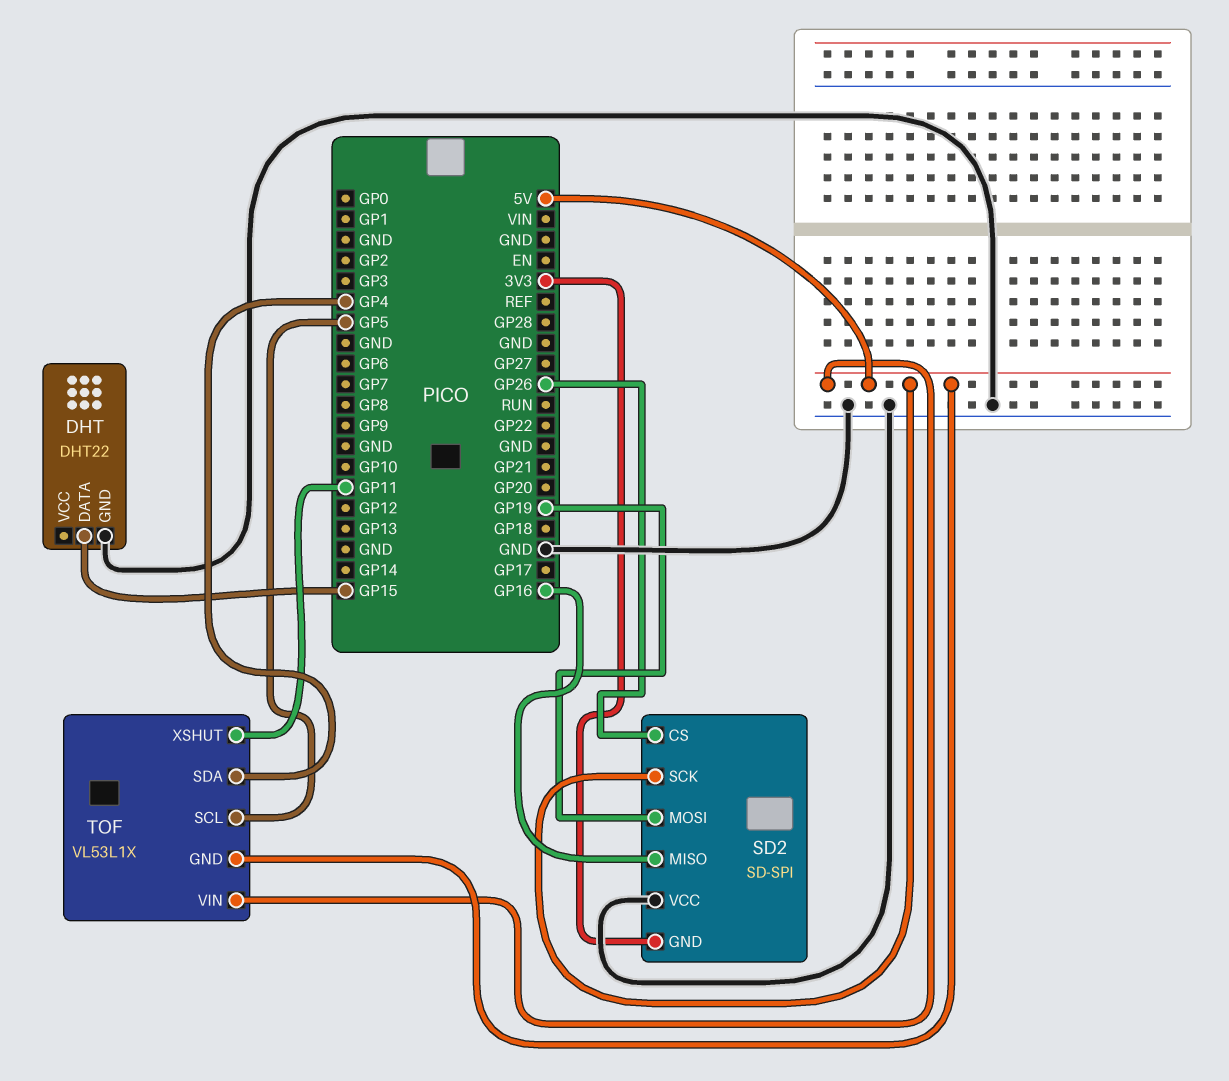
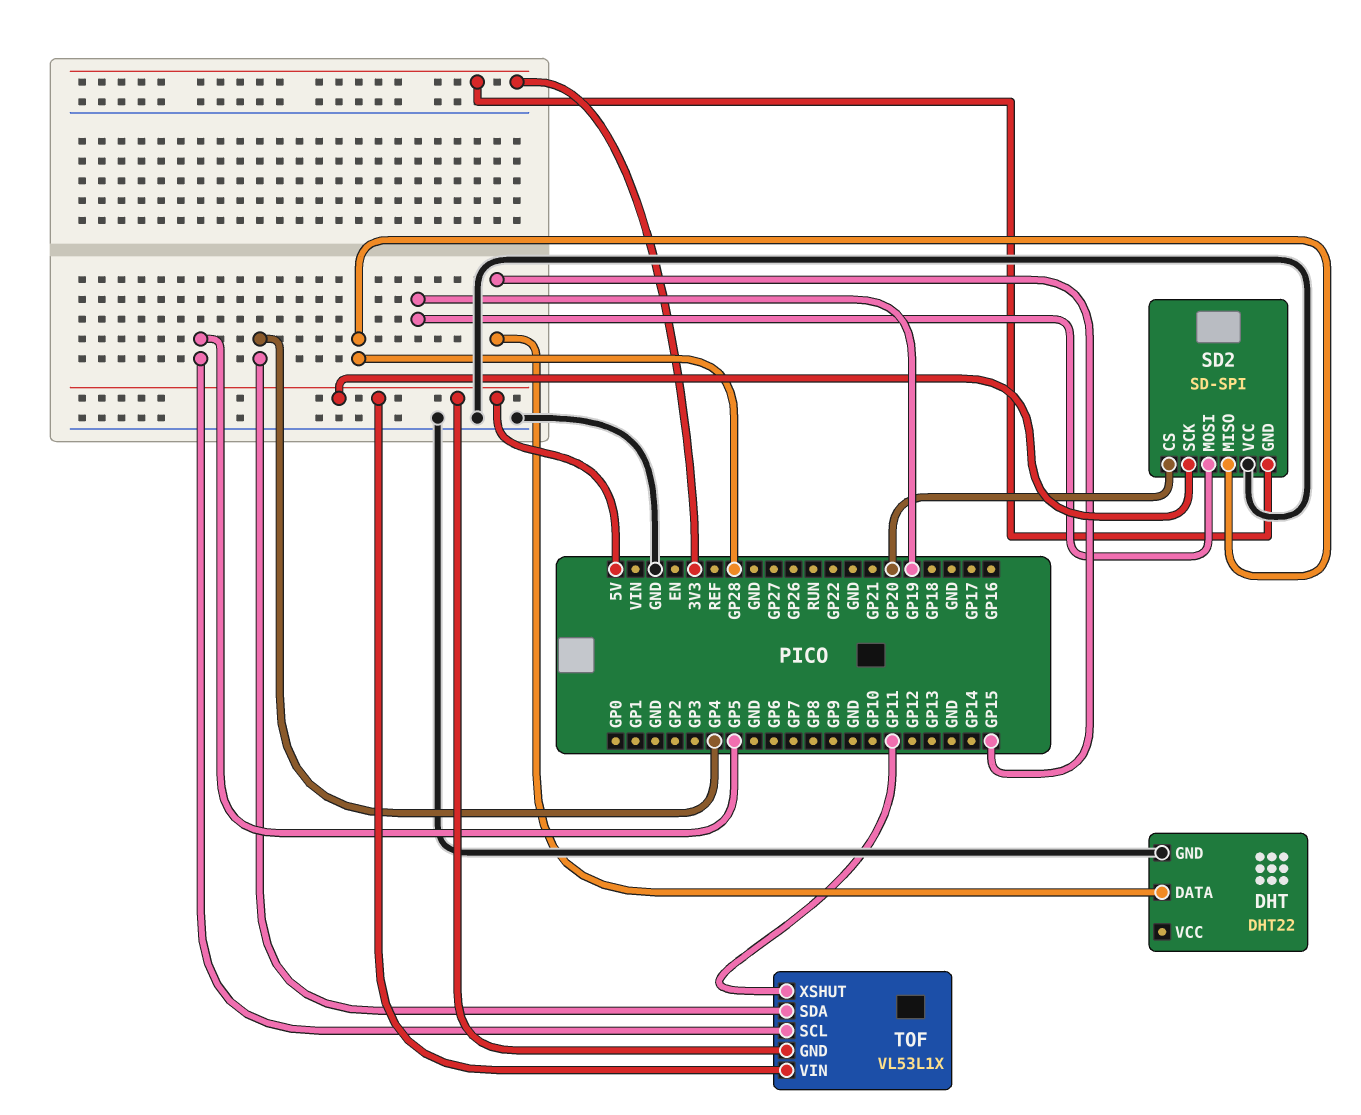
SD2 pin CS: GP26 -> GP20
SD2 pin MISO: GP16 -> GP28

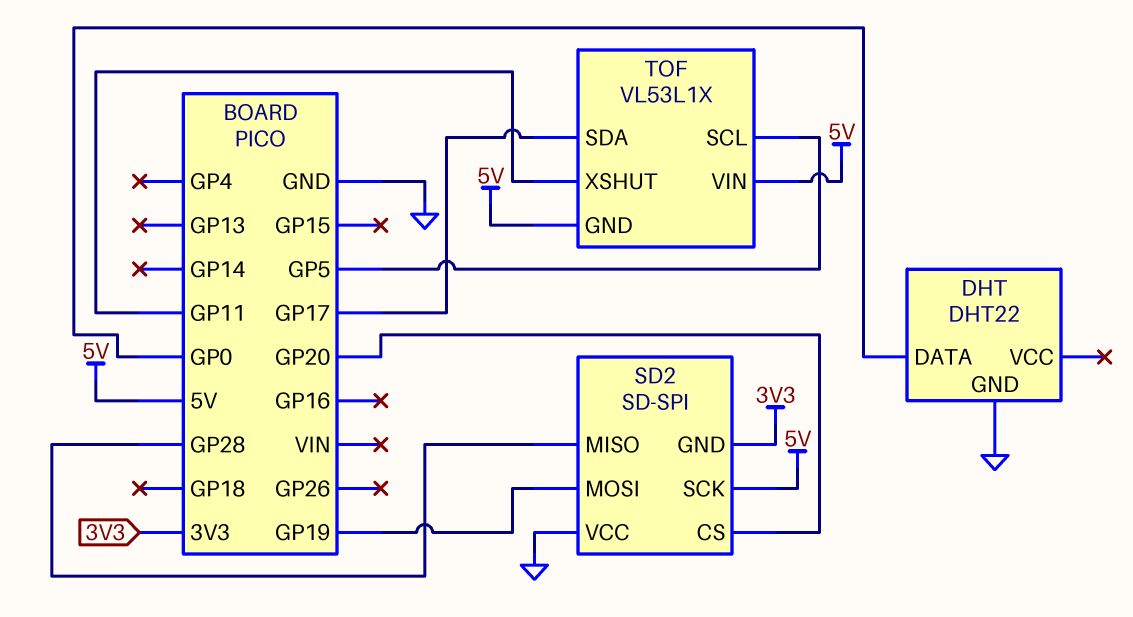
DHT pin DATA: GP15 -> GP0
TOF pin SDA: GP4 -> GP17

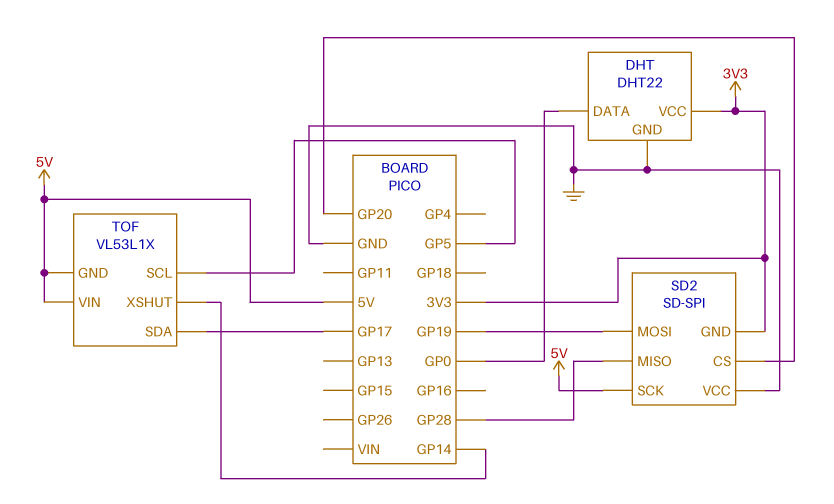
DHT pin VCC: none -> 3V3
TOF pin XSHUT: GP11 -> GP14

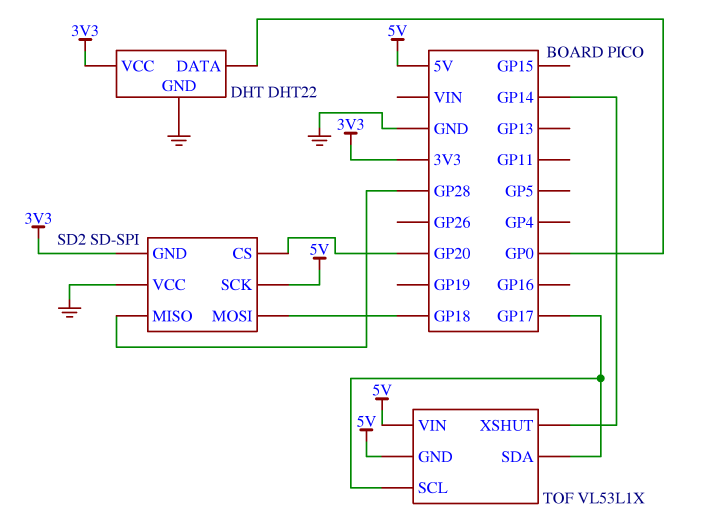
SD2 pin MOSI: GP19 -> GP18
TOF pin SCL: GP5 -> GP17

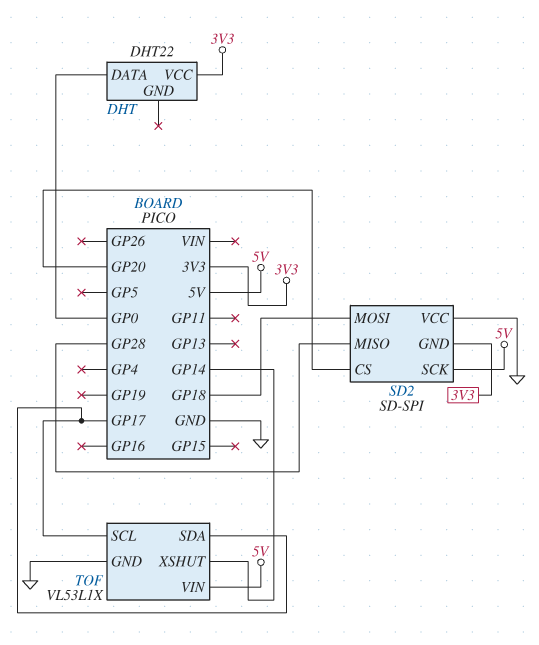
DHT pin GND: GND -> none
TOF pin GND: 5V -> GND

